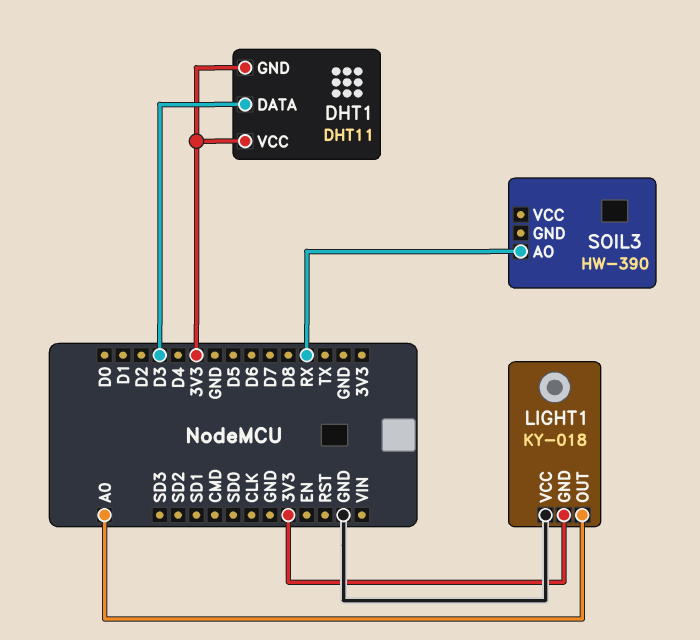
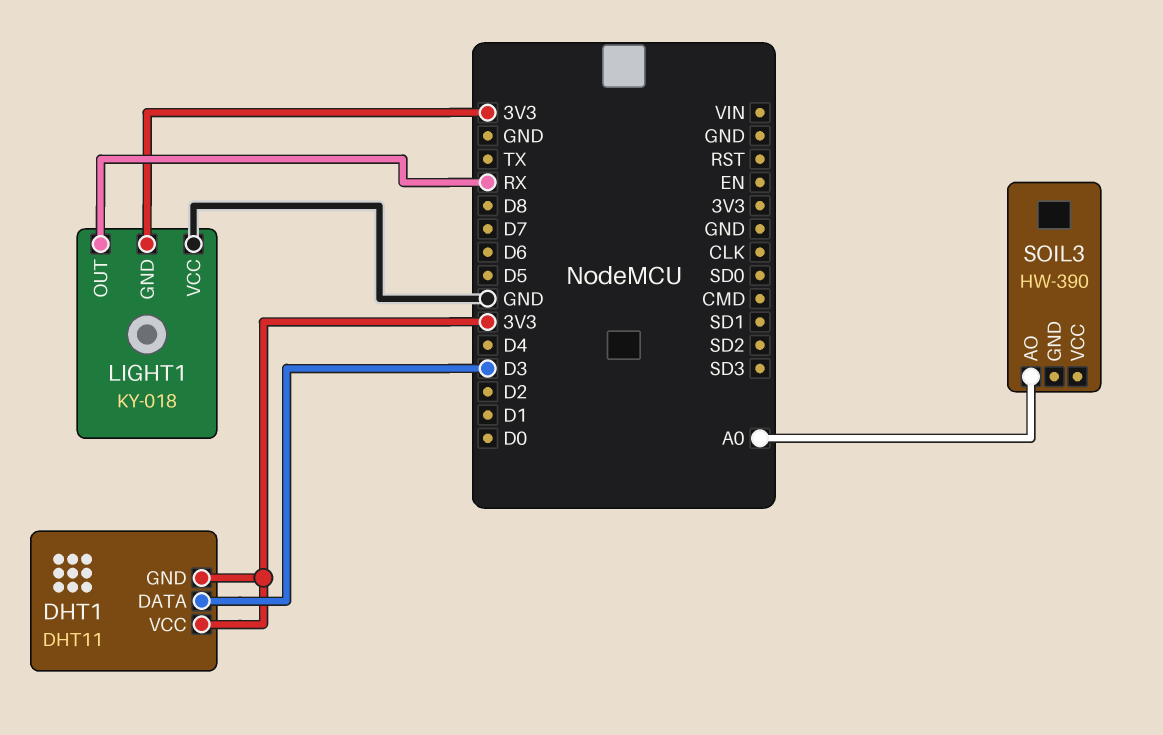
LIGHT1 pin OUT: A0 -> RX
SOIL3 pin AO: RX -> A0

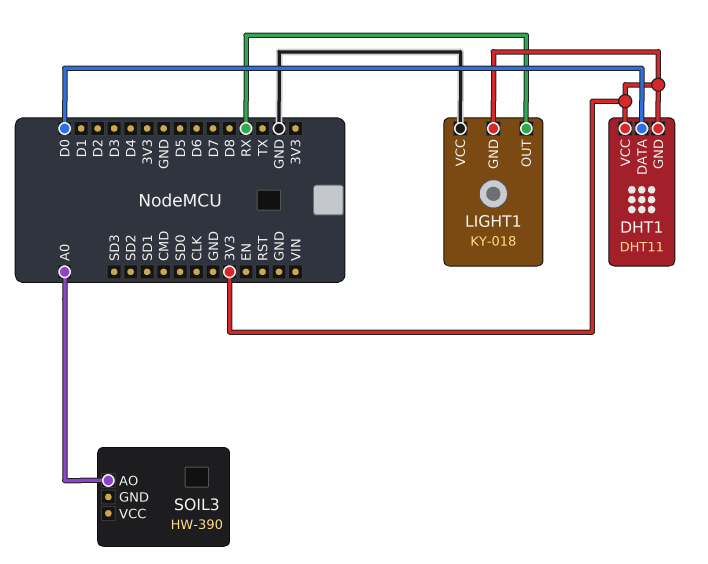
DHT1 pin DATA: D3 -> D0

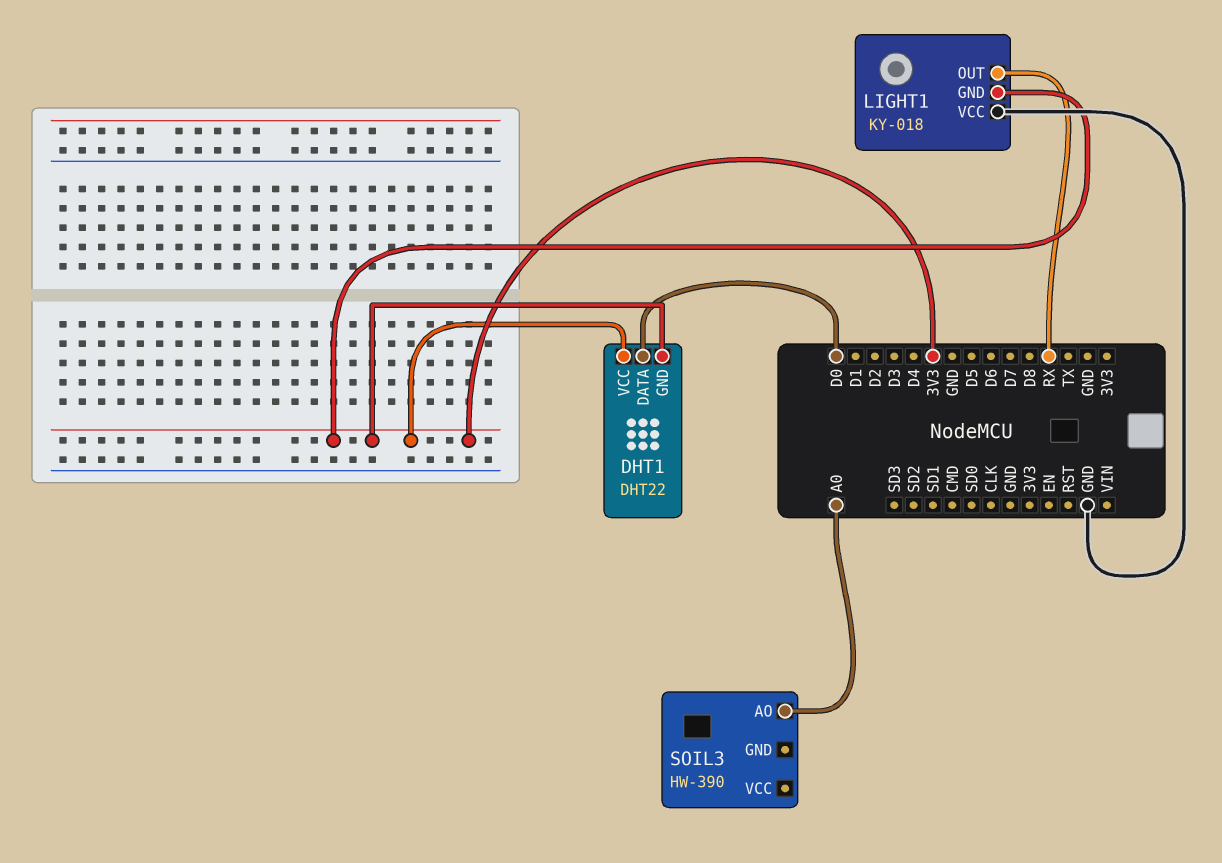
DHT1: DHT11 -> DHT22

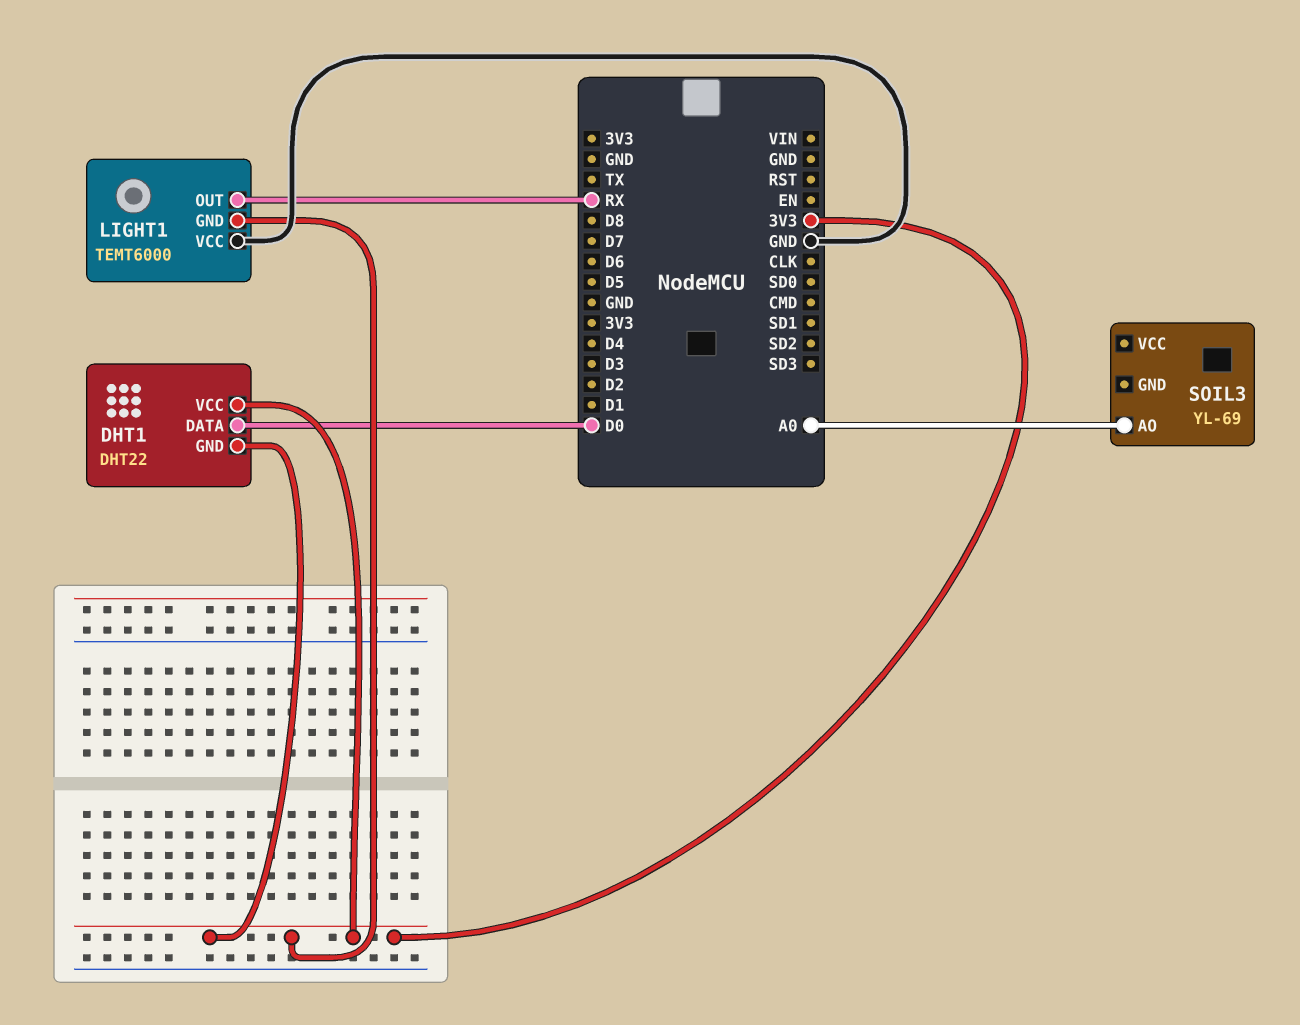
LIGHT1: KY-018 -> TEMT6000
SOIL3: HW-390 -> YL-69

